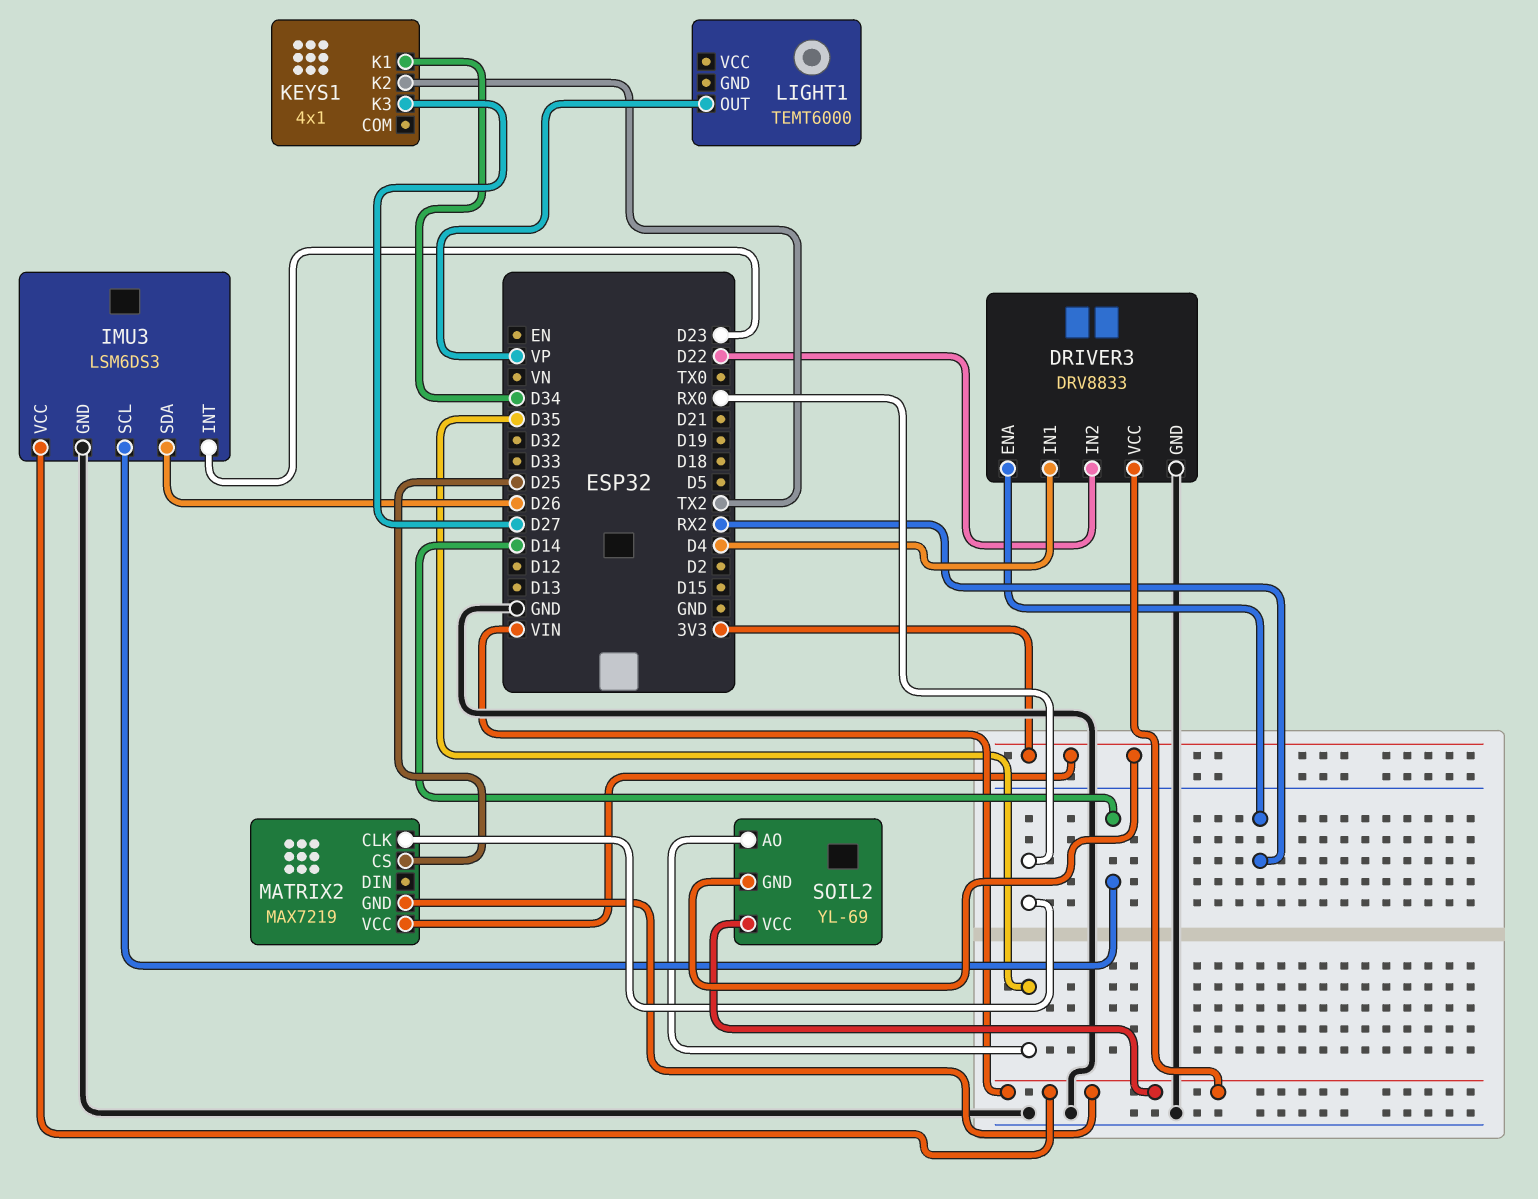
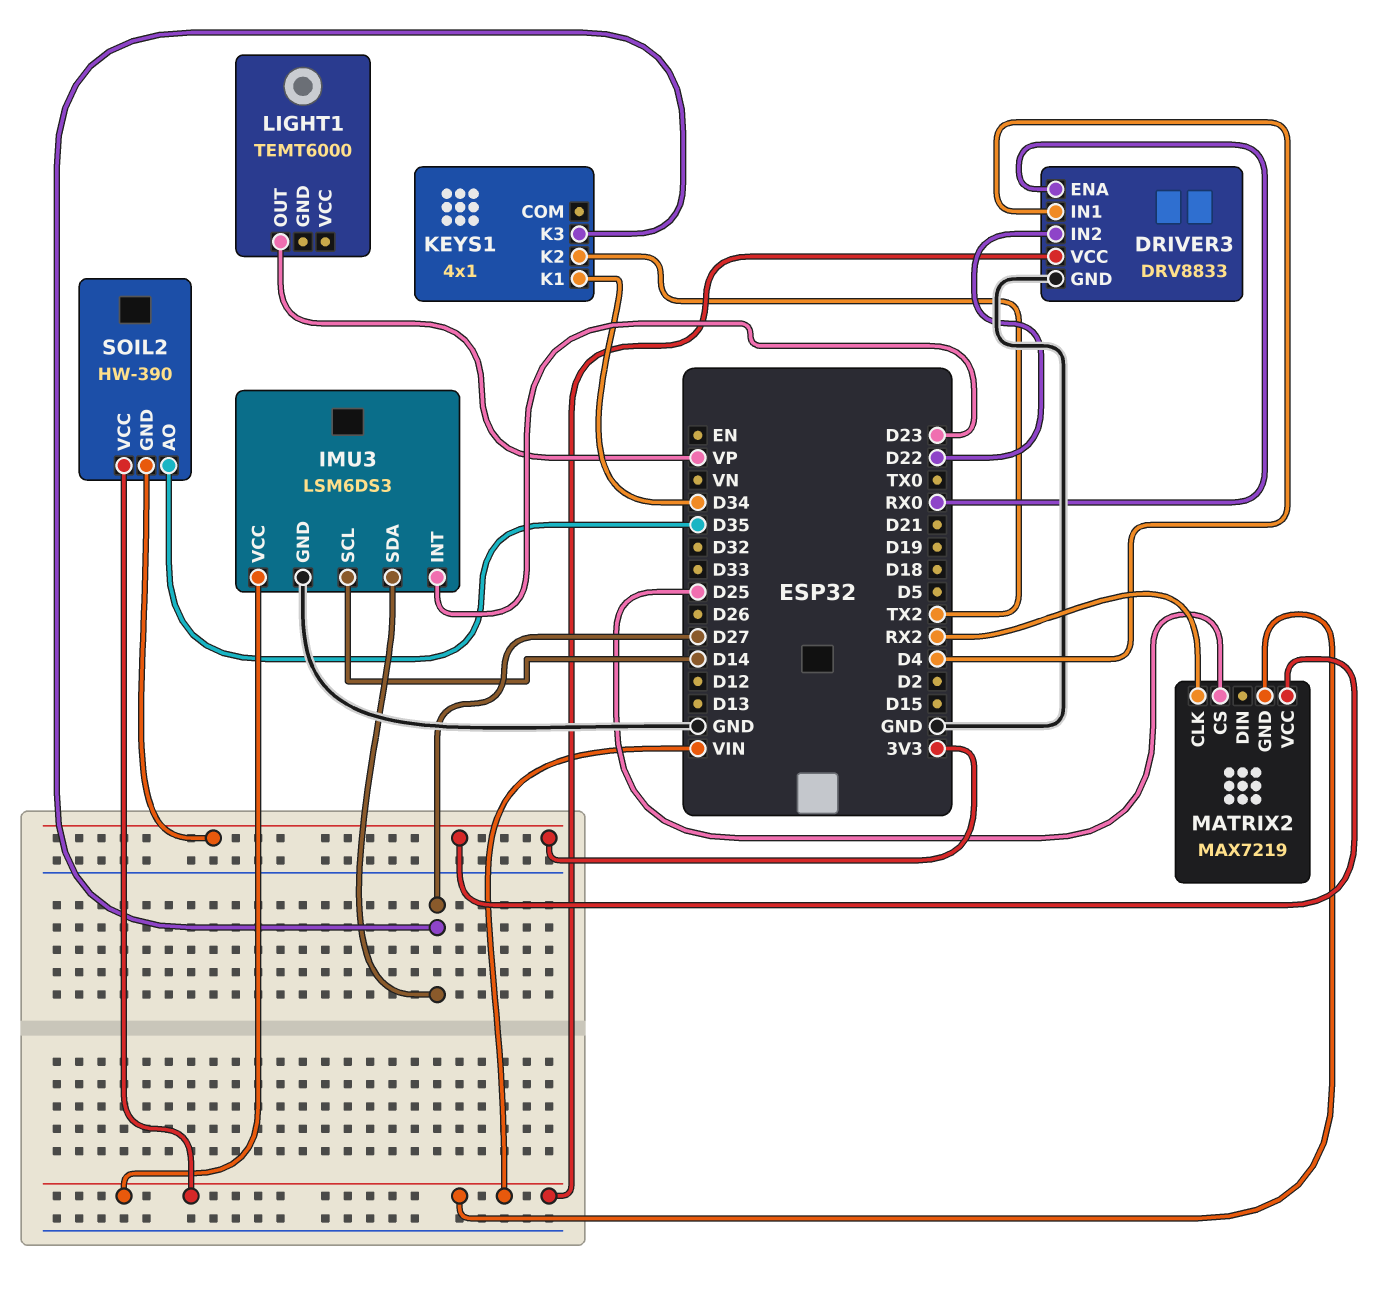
DRIVER3 pin ENA: RX2 -> RX0
IMU3 pin SDA: D26 -> D27
MATRIX2 pin CLK: RX0 -> RX2
SOIL2: YL-69 -> HW-390

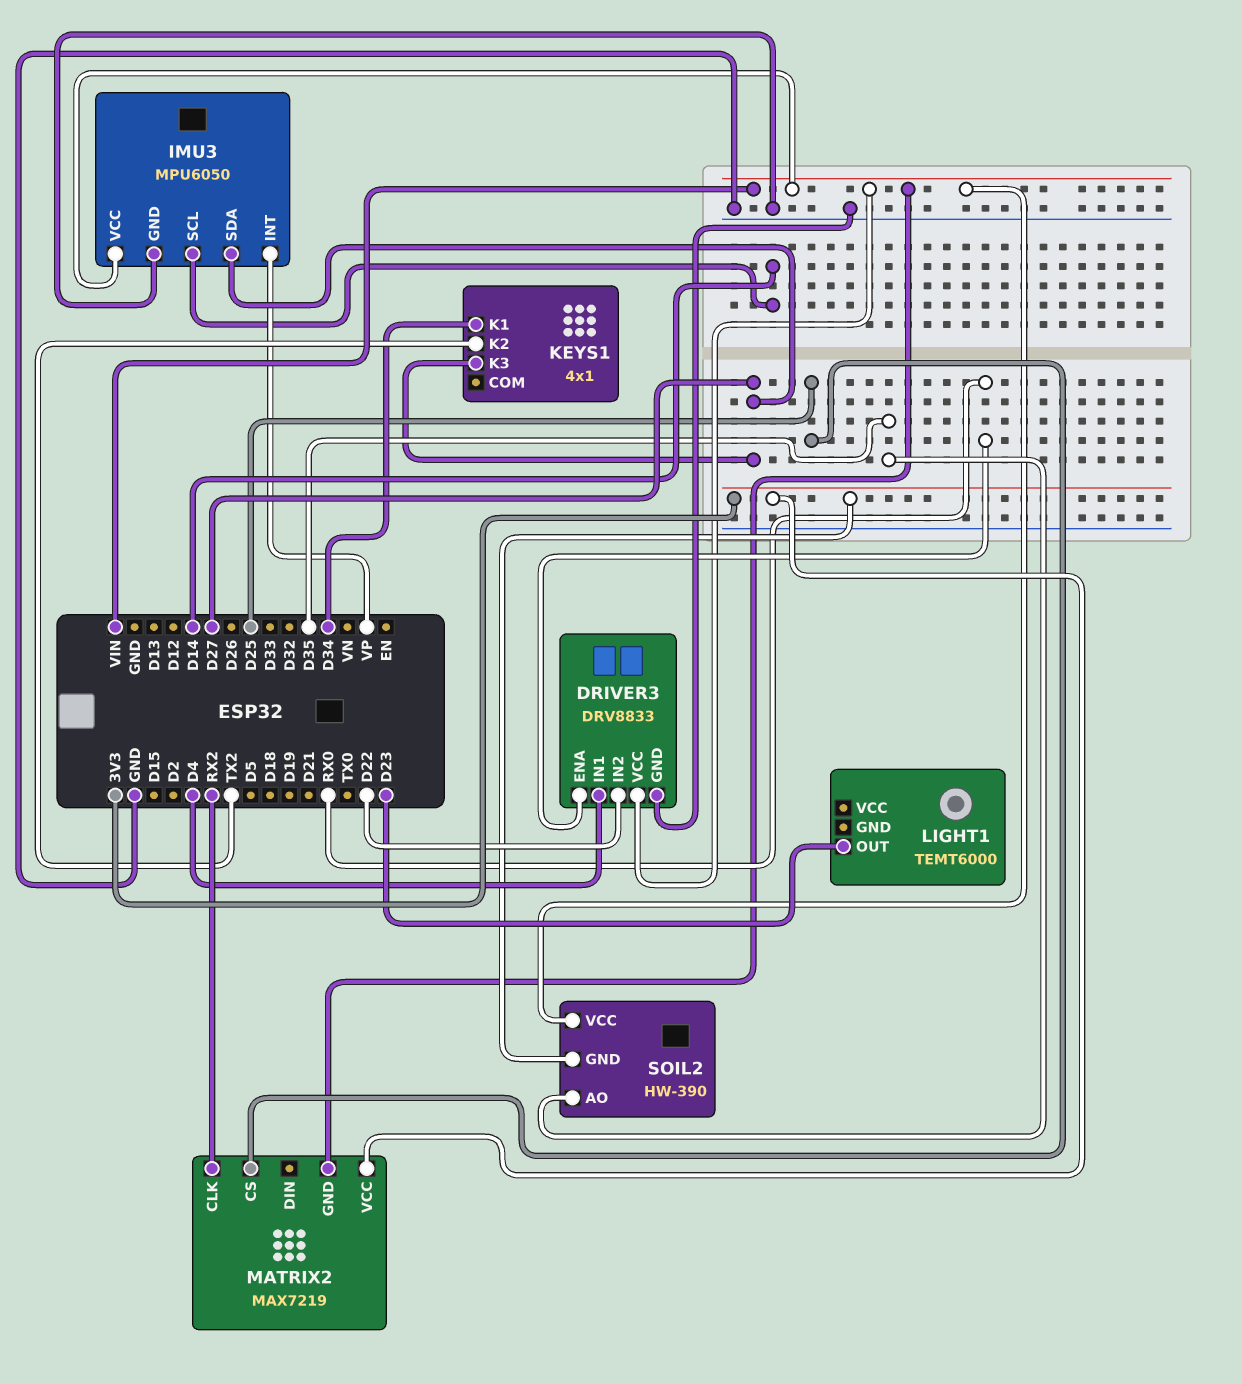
IMU3: LSM6DS3 -> MPU6050
IMU3 pin INT: D23 -> VP
LIGHT1 pin OUT: VP -> D23

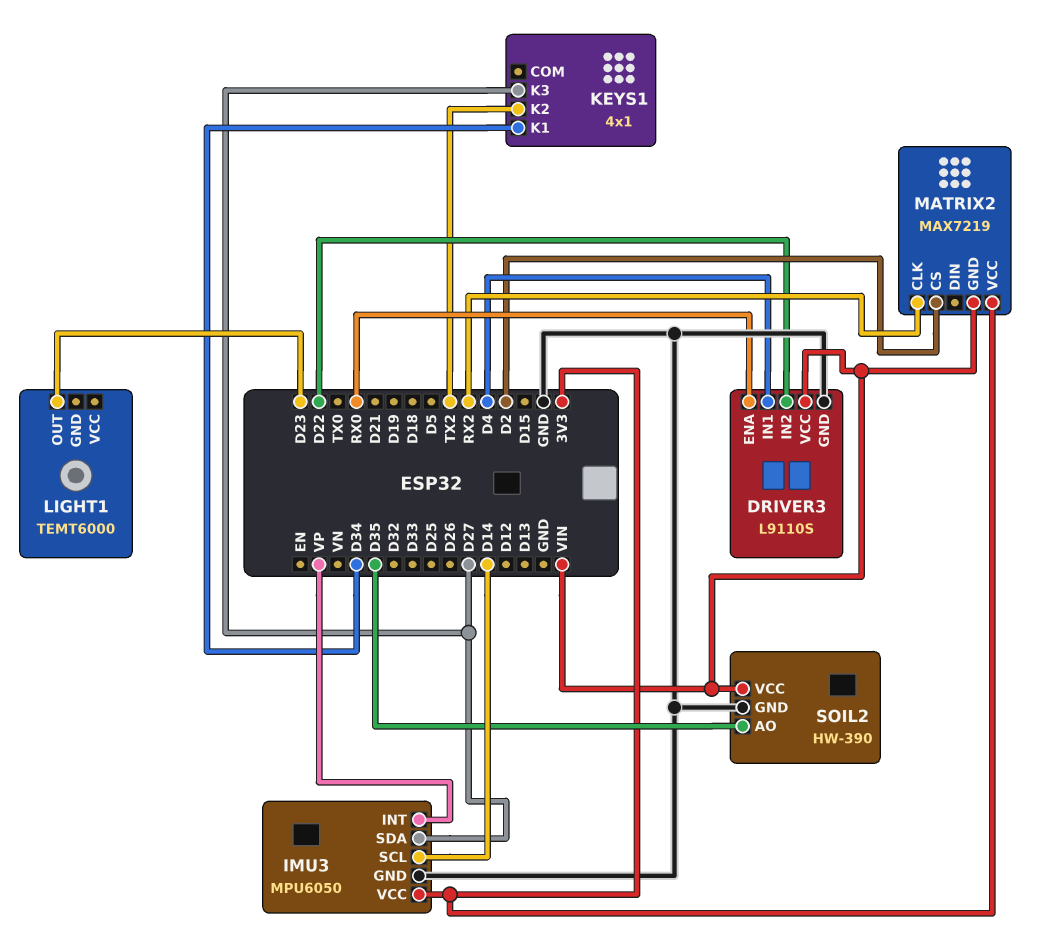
DRIVER3: DRV8833 -> L9110S
IMU3 pin VCC: VIN -> 3V3
MATRIX2 pin CS: D25 -> D2
SOIL2 pin GND: 3V3 -> GND

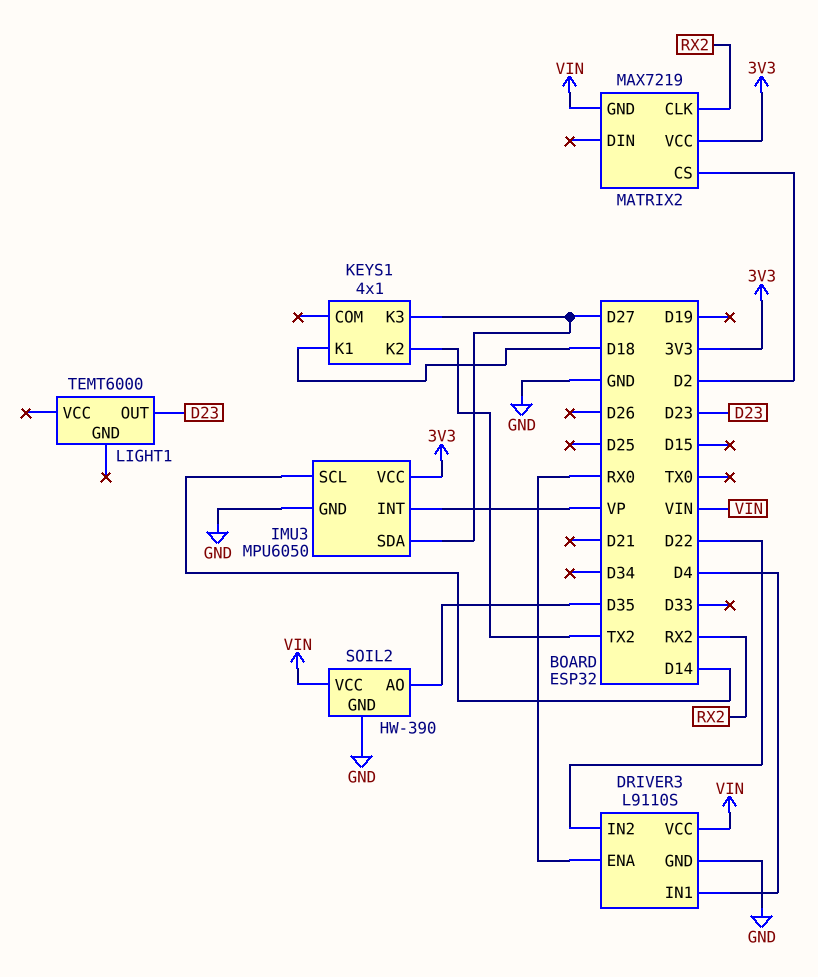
KEYS1 pin K1: D34 -> D18

